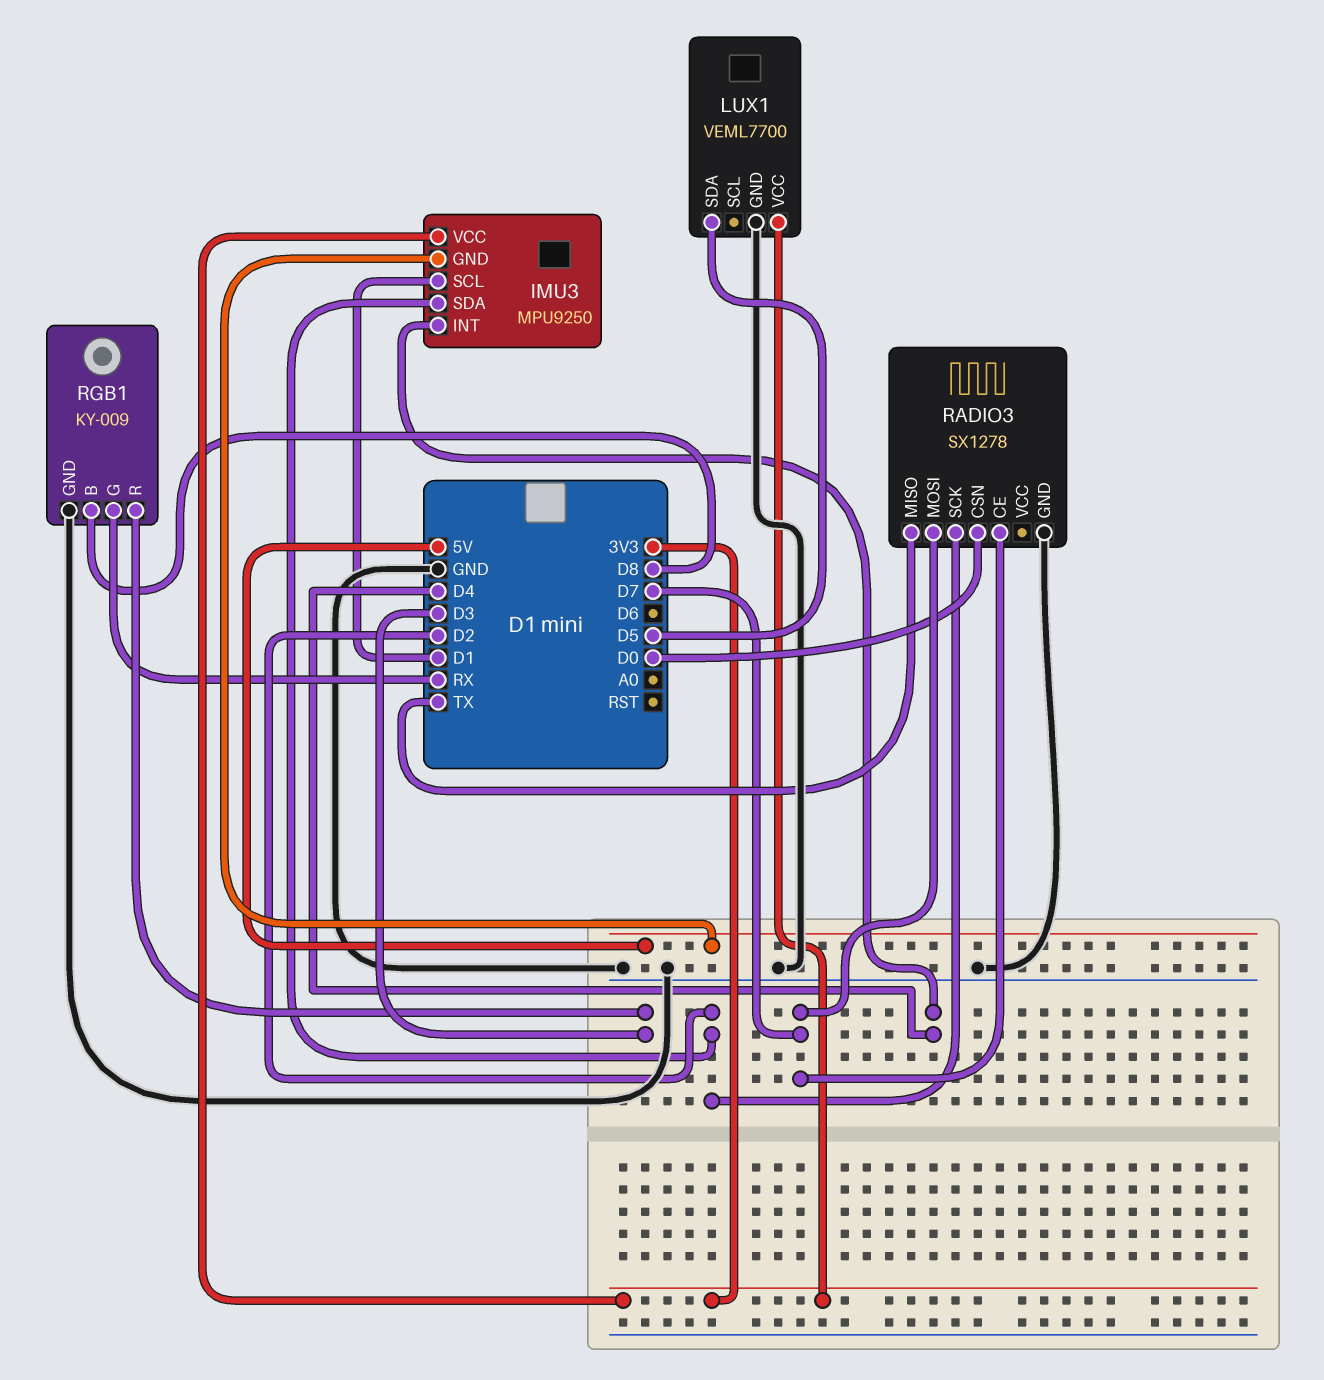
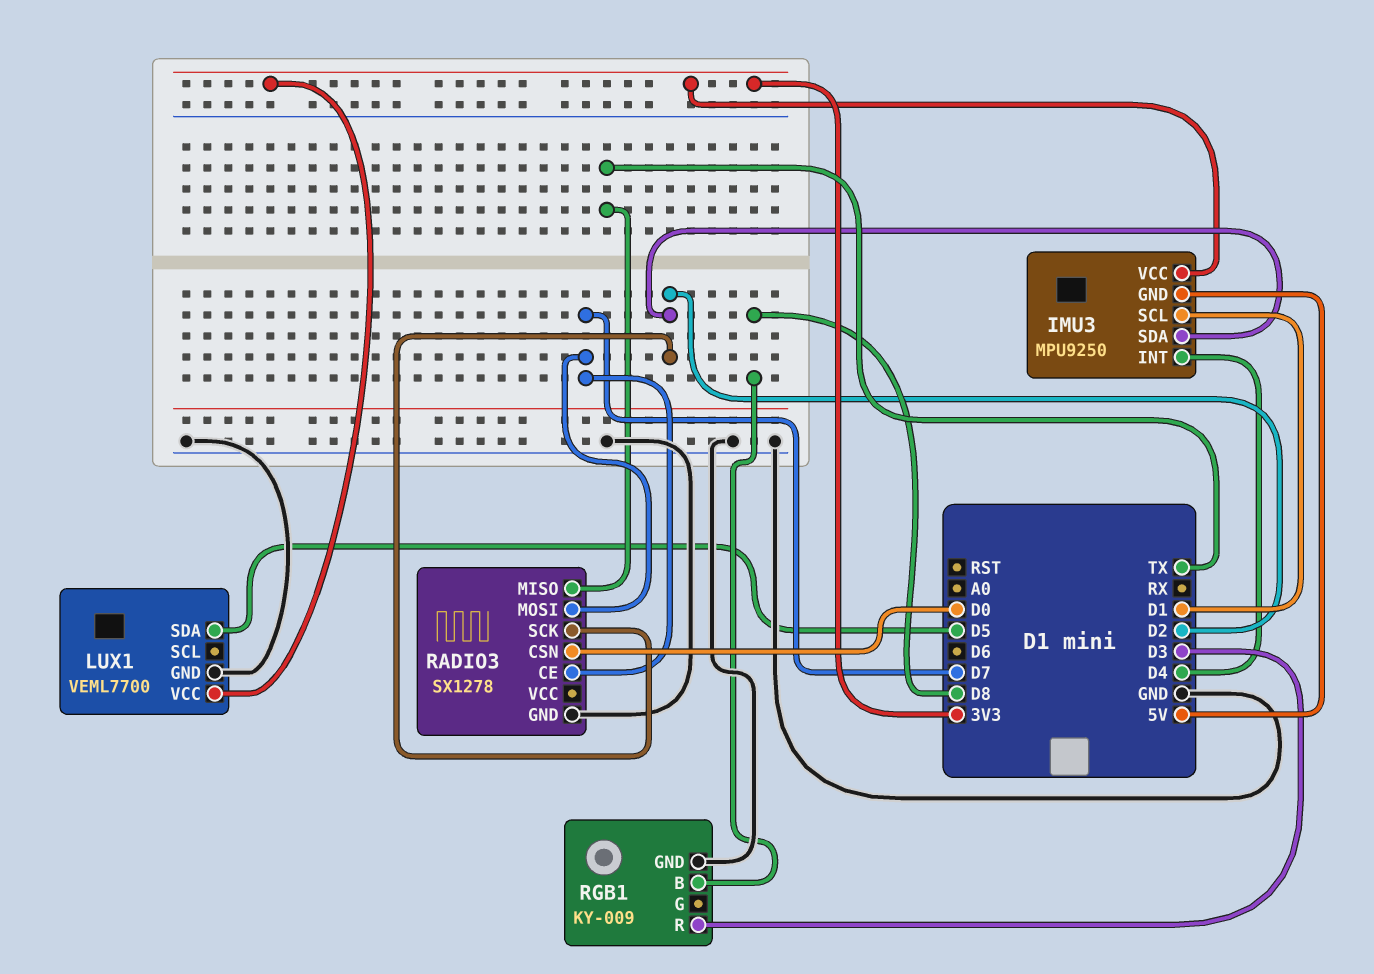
RGB1 pin G: RX -> none

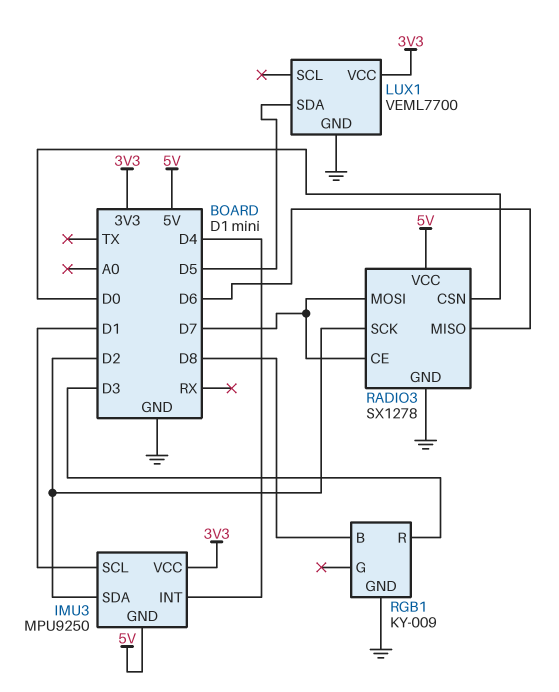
RADIO3 pin MISO: TX -> D6
RADIO3 pin VCC: none -> 5V

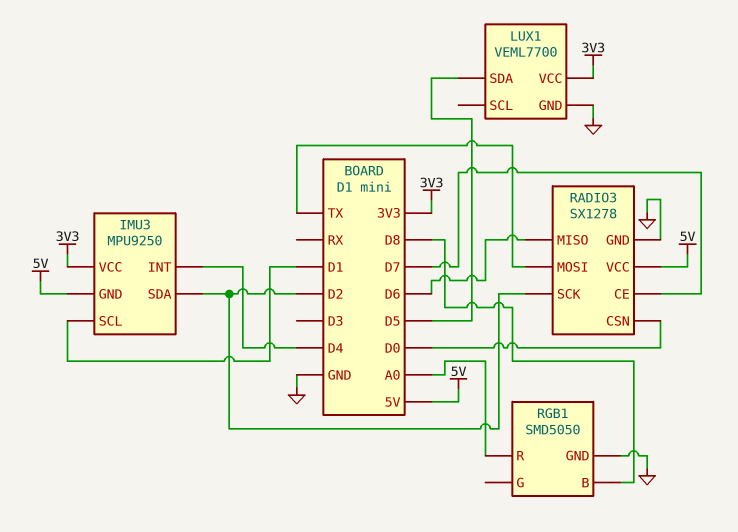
RADIO3 pin MOSI: D7 -> TX
RGB1: KY-009 -> SMD5050
RGB1 pin R: D3 -> A0

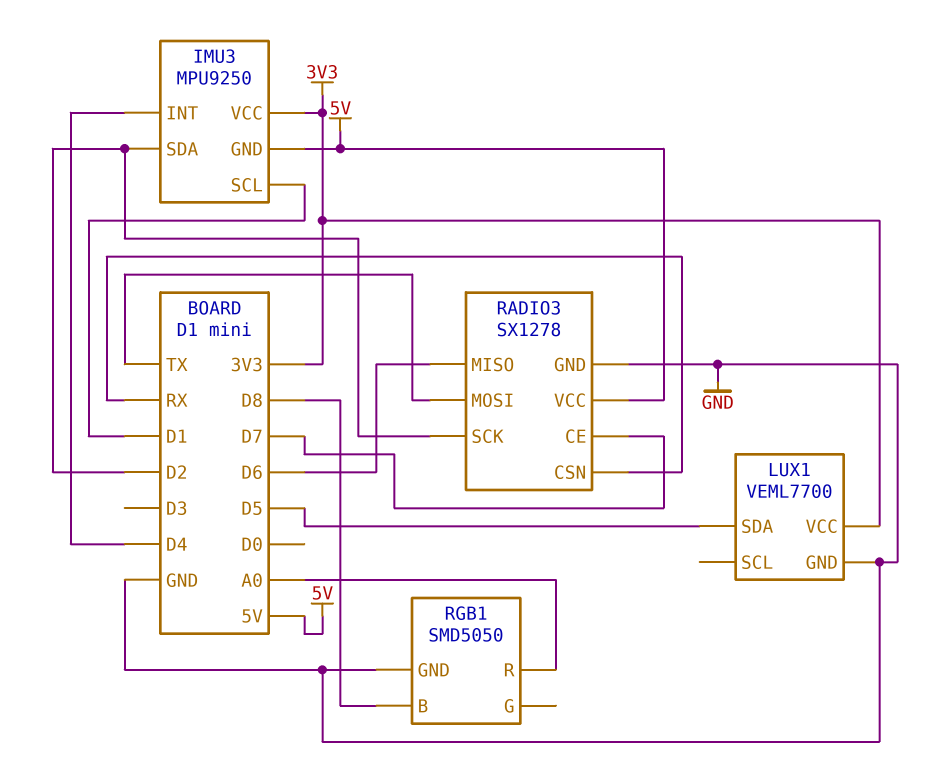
RADIO3 pin CSN: D0 -> RX

